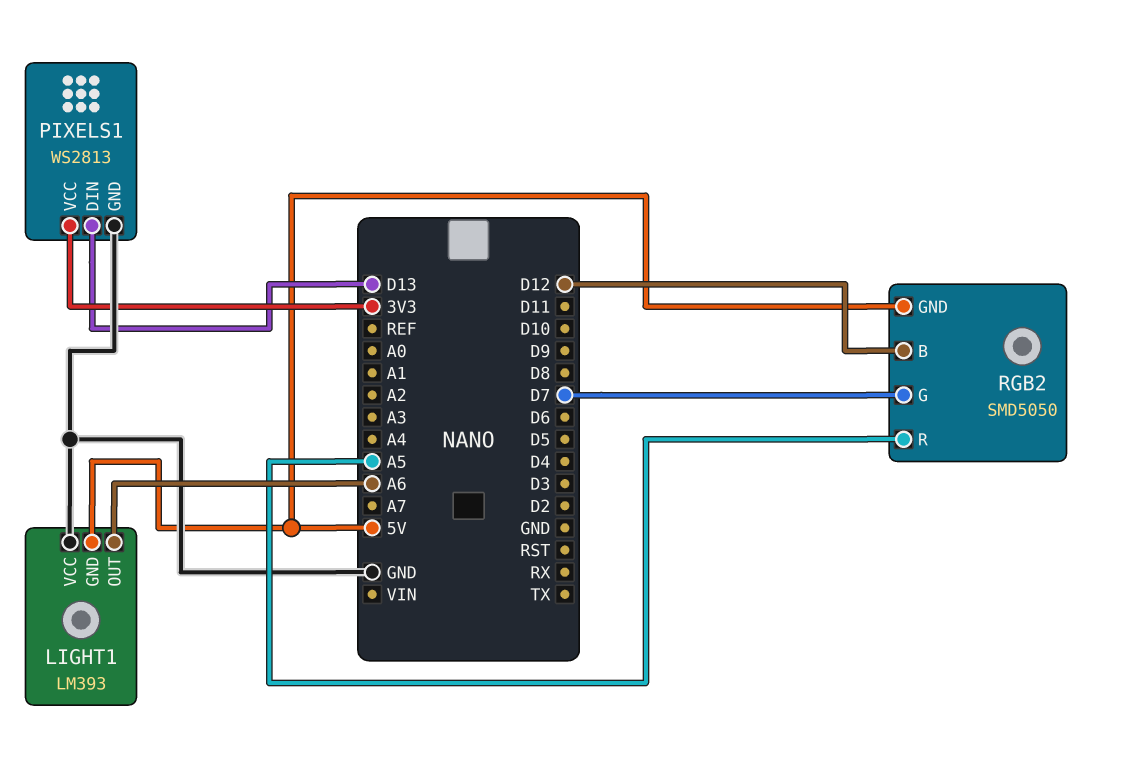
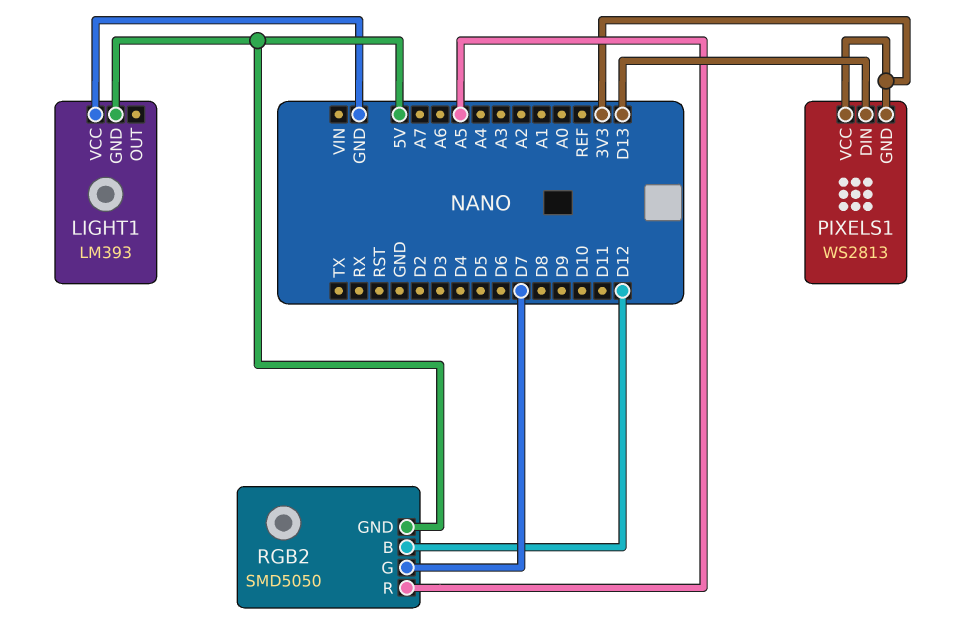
LIGHT1 pin OUT: A6 -> none
PIXELS1 pin GND: GND -> 3V3

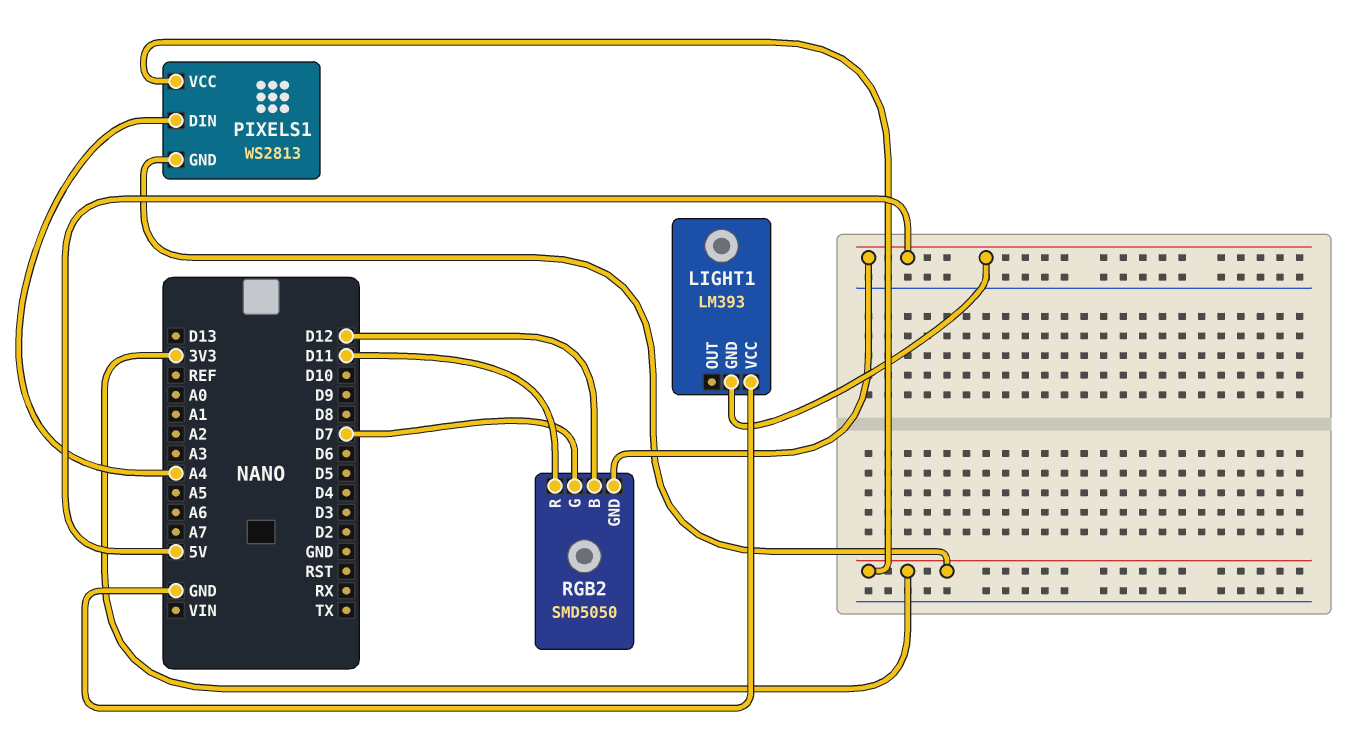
PIXELS1 pin DIN: D13 -> A4
RGB2 pin R: A5 -> D11

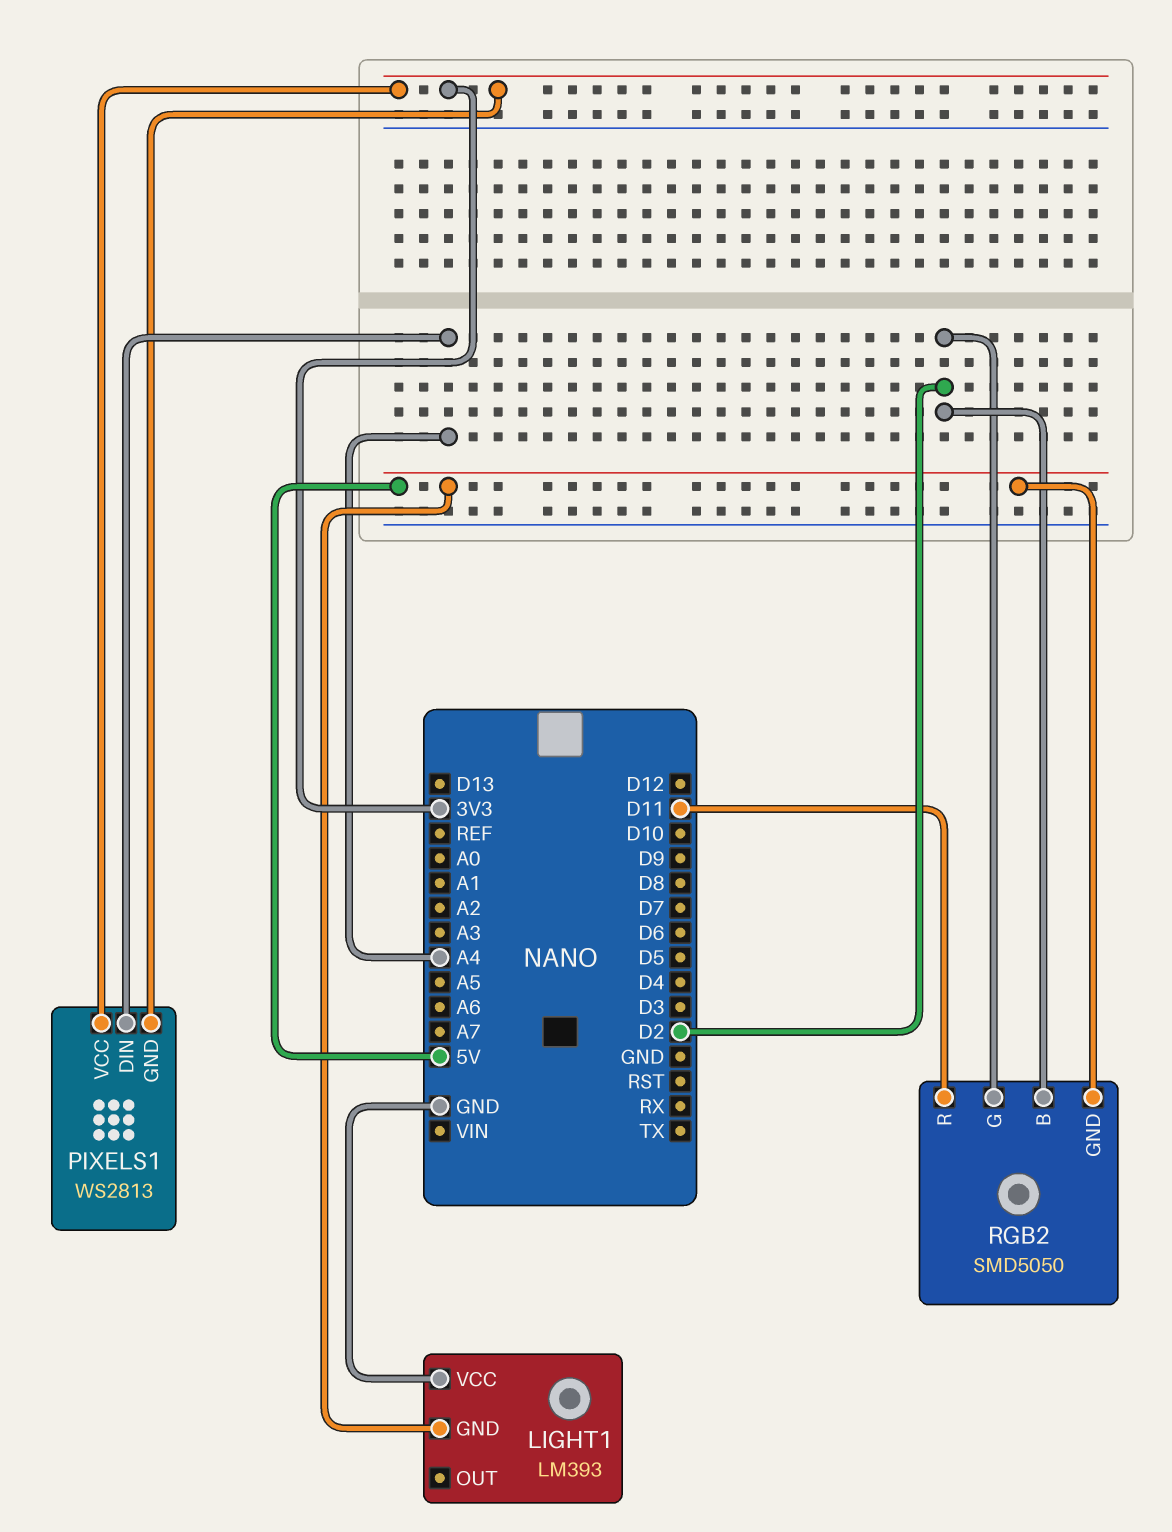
RGB2 pin B: D12 -> D2
RGB2 pin G: D7 -> D2

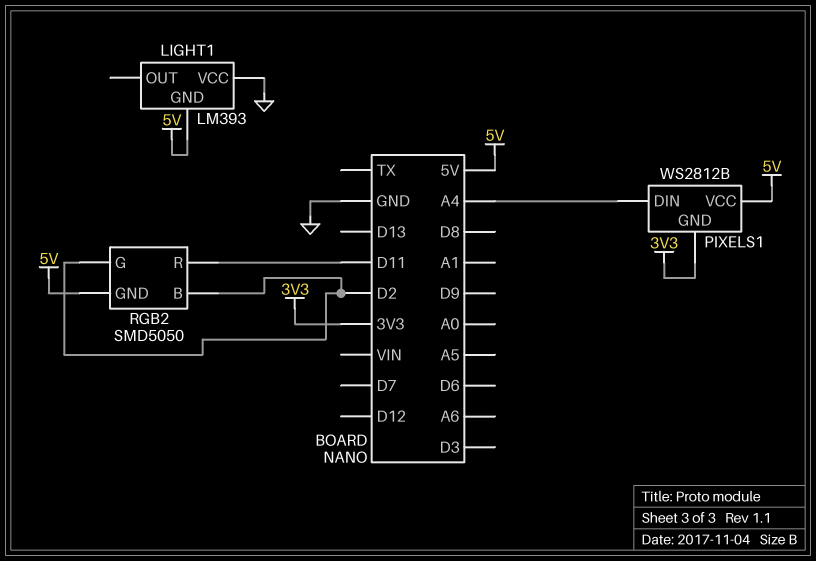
PIXELS1: WS2813 -> WS2812B
PIXELS1 pin VCC: 3V3 -> 5V

